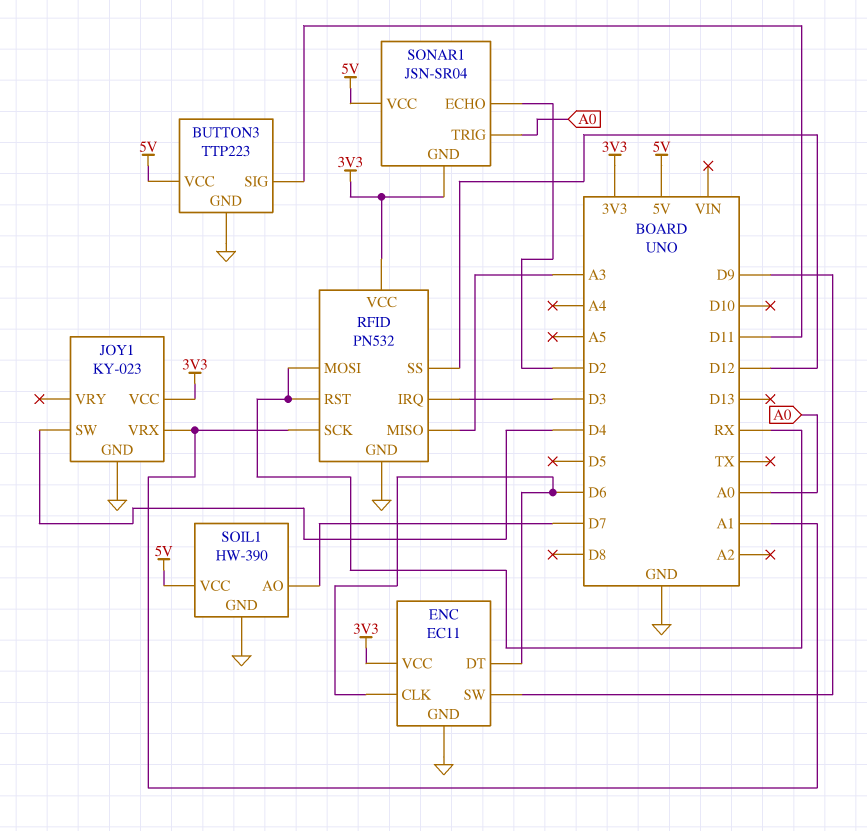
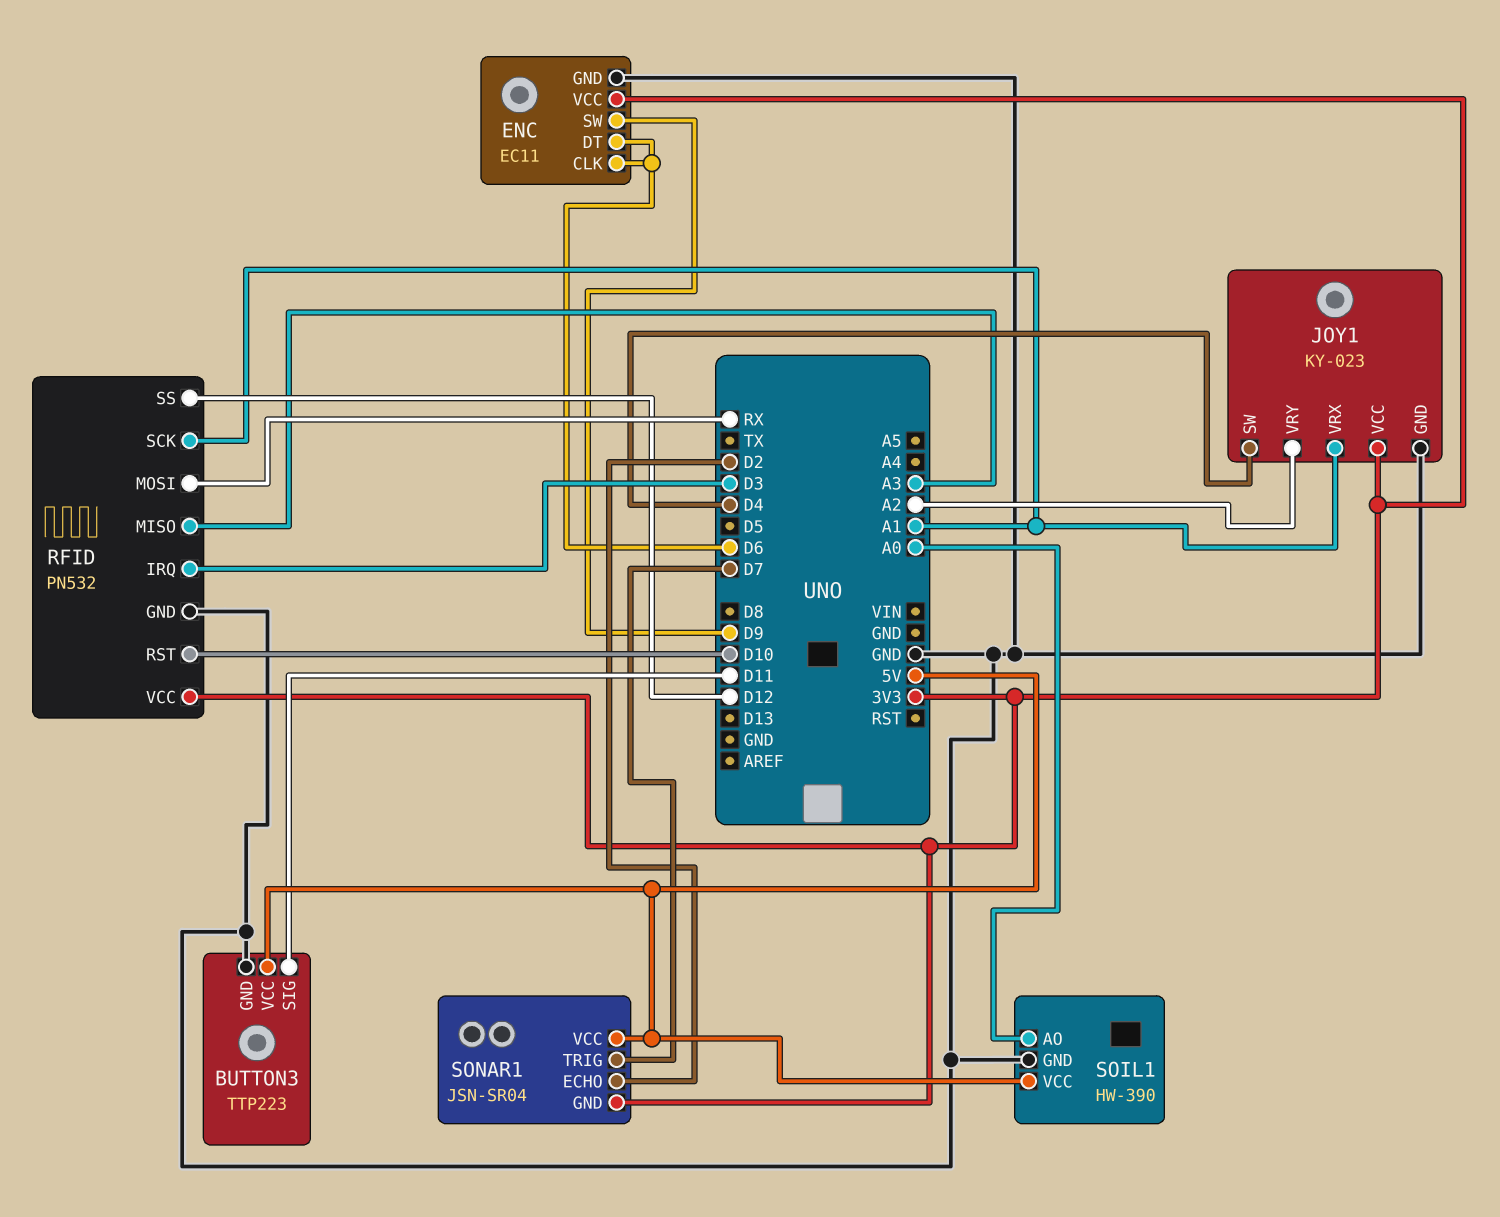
JOY1 pin VRY: none -> A2
RFID pin RST: RX -> D10
SOIL1 pin AO: D7 -> A0
SONAR1 pin TRIG: A0 -> D7

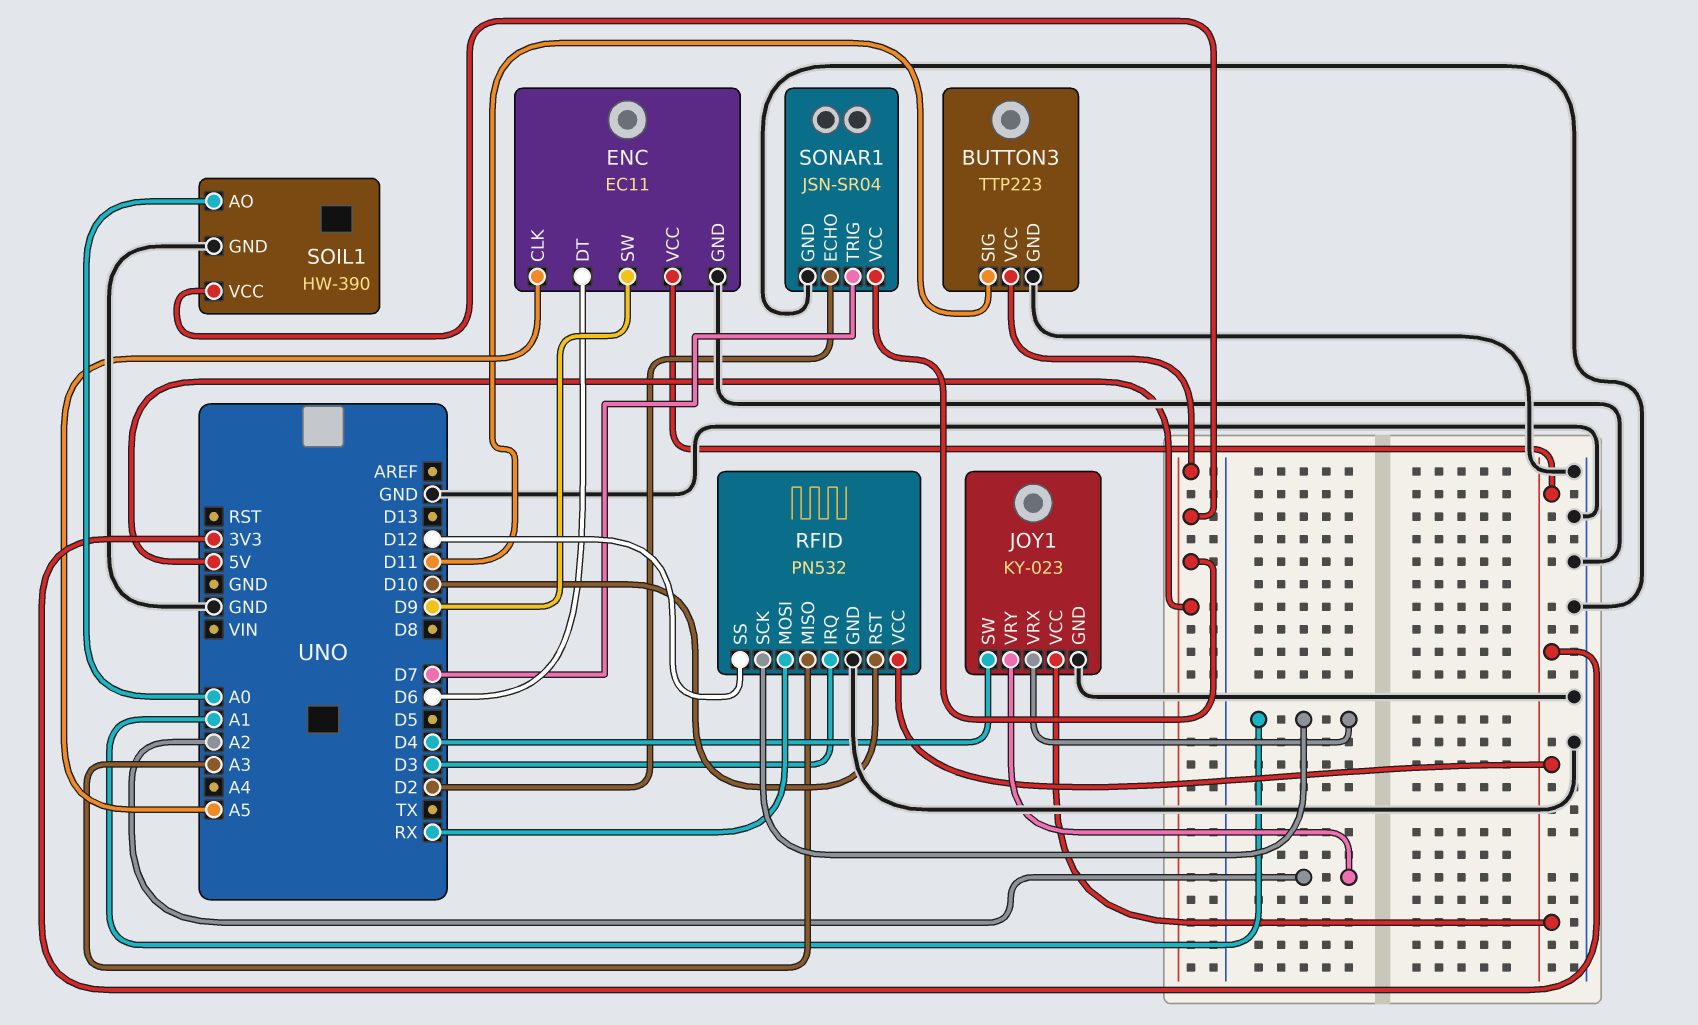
ENC pin CLK: D6 -> A5
SONAR1 pin GND: 3V3 -> GND

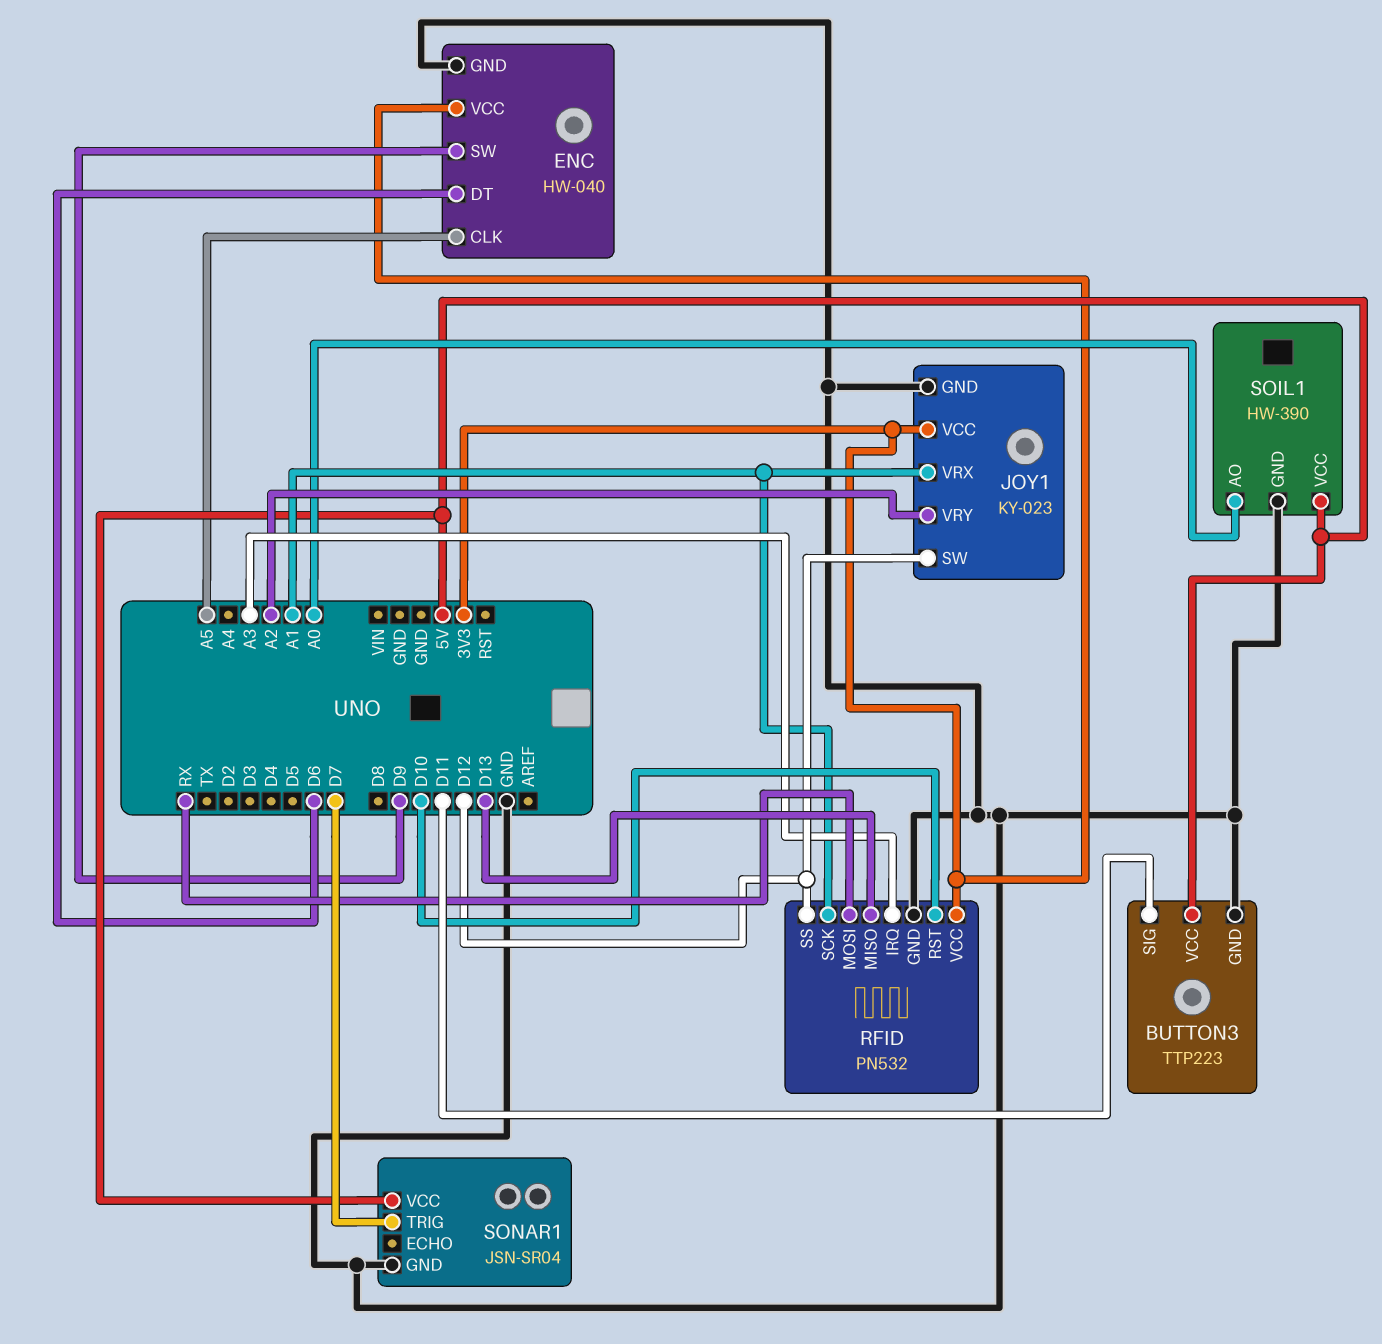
ENC: EC11 -> HW-040
JOY1 pin SW: D4 -> D12
RFID pin IRQ: D3 -> A3
RFID pin MISO: A3 -> D13
SONAR1 pin ECHO: D2 -> none

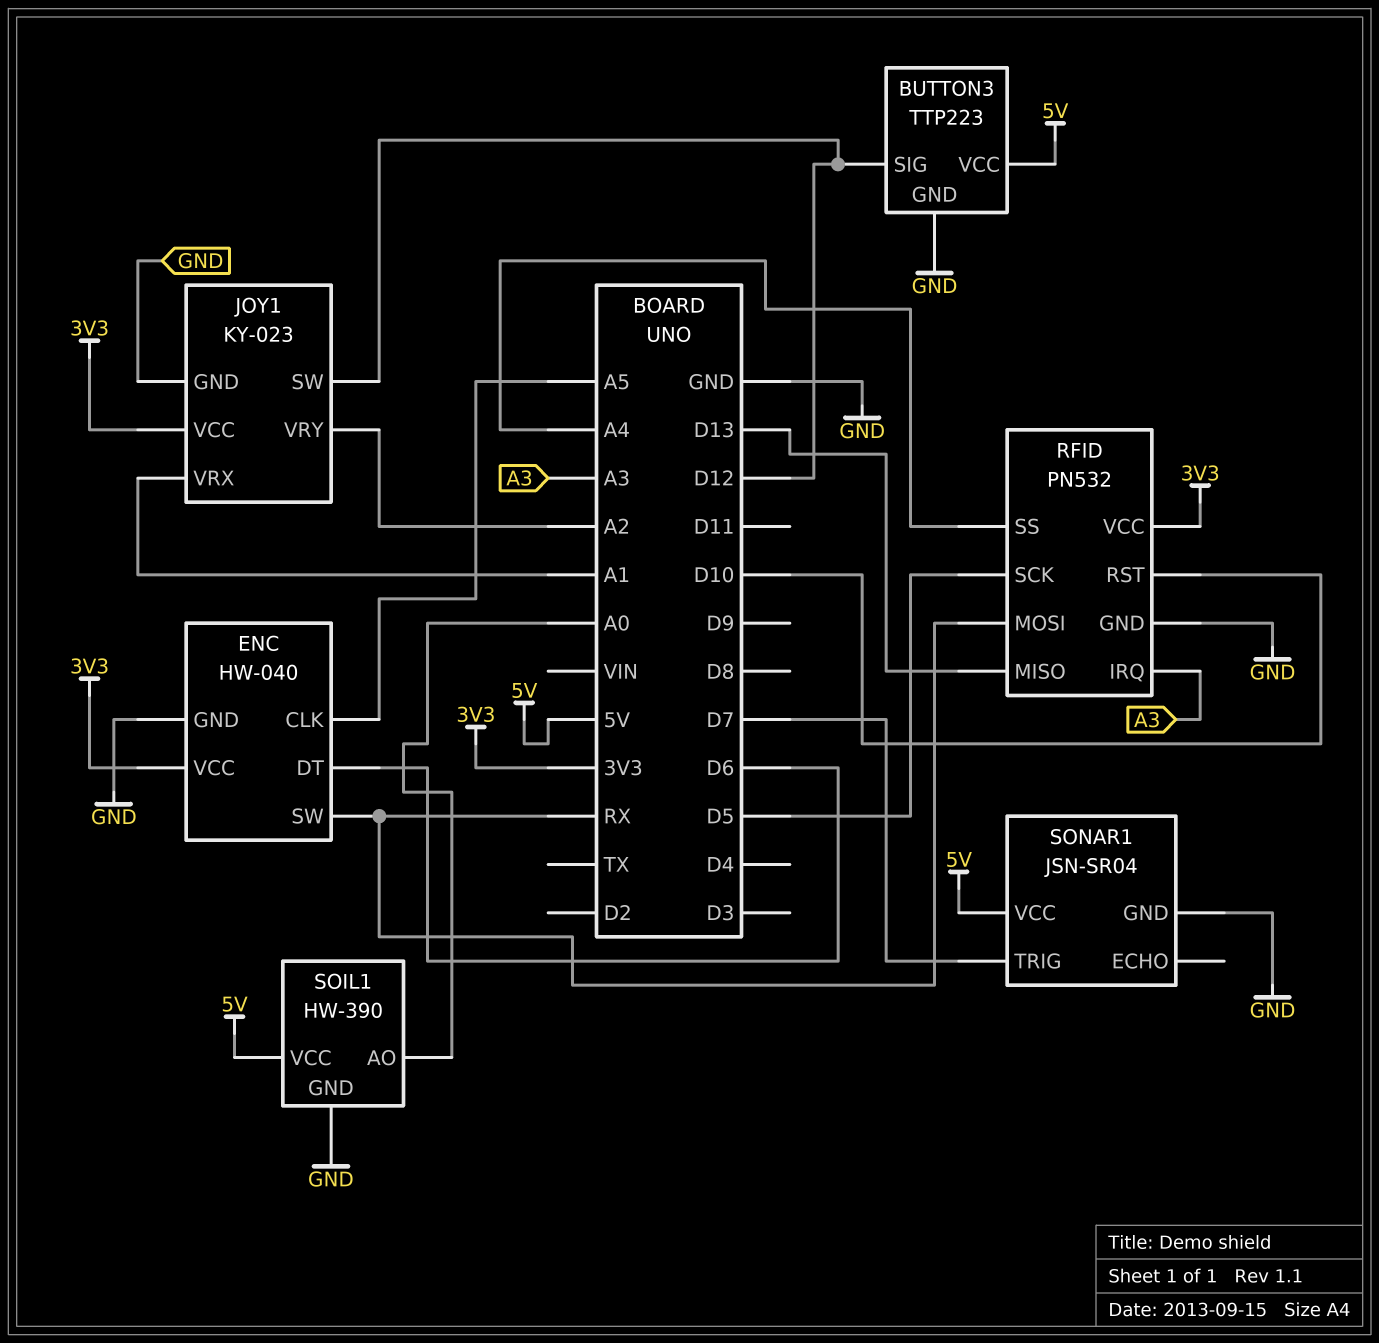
BUTTON3 pin SIG: D11 -> D12
ENC pin SW: D9 -> RX
RFID pin SCK: A1 -> D5
RFID pin SS: D12 -> A4

